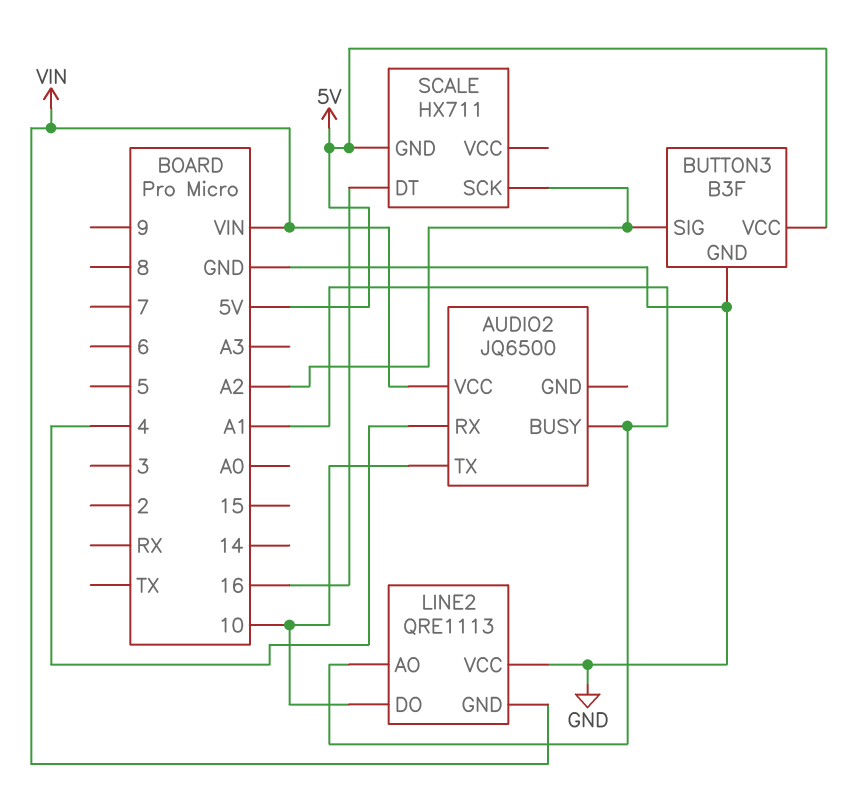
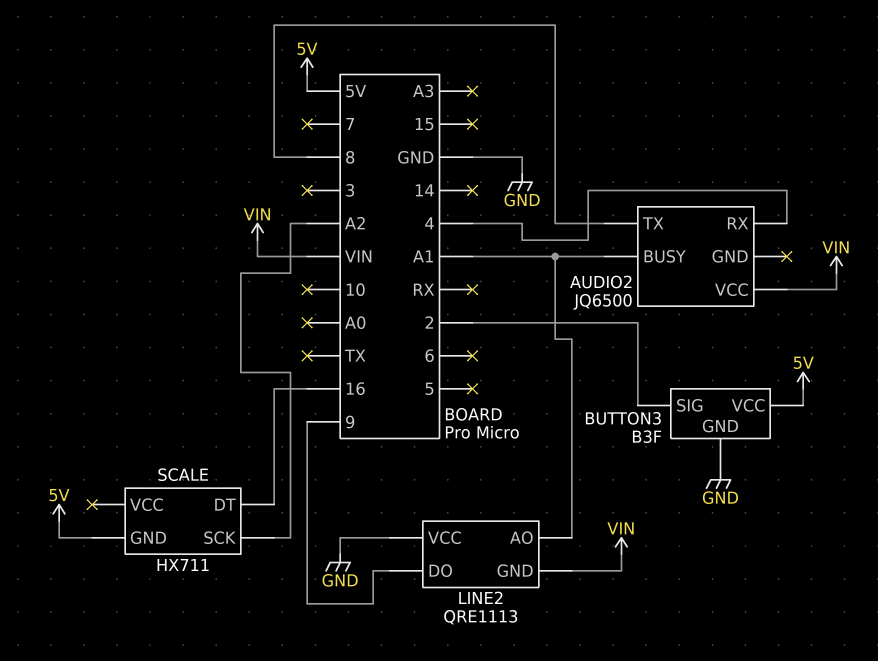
AUDIO2 pin TX: 10 -> 8
BUTTON3 pin SIG: A2 -> 2
LINE2 pin DO: 10 -> 9

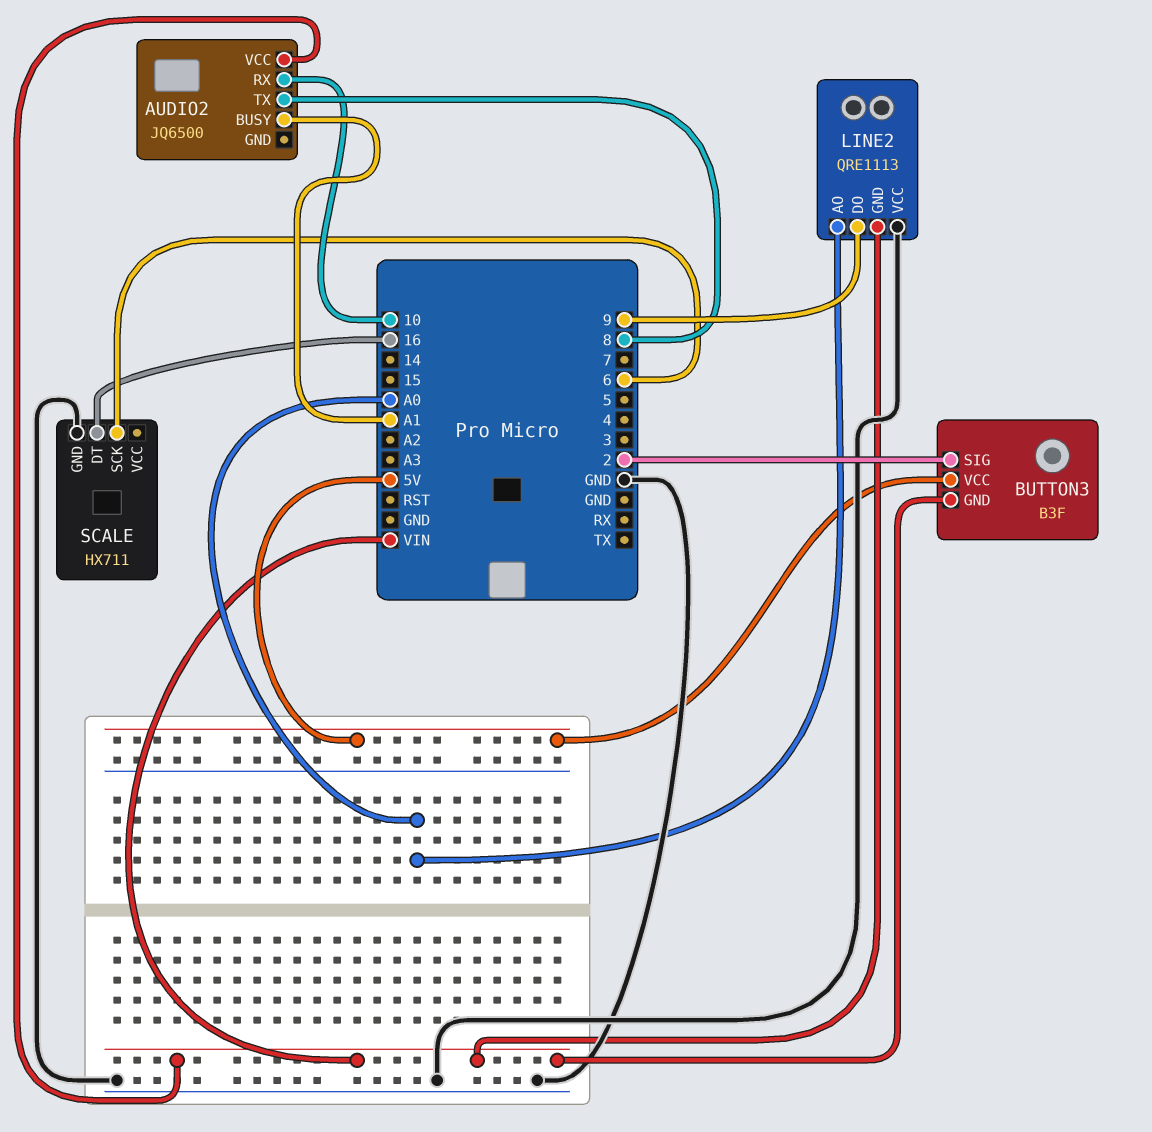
AUDIO2 pin RX: 4 -> 10
BUTTON3 pin GND: GND -> VIN
LINE2 pin AO: A1 -> A0
SCALE pin GND: 5V -> GND
SCALE pin SCK: A2 -> 6

